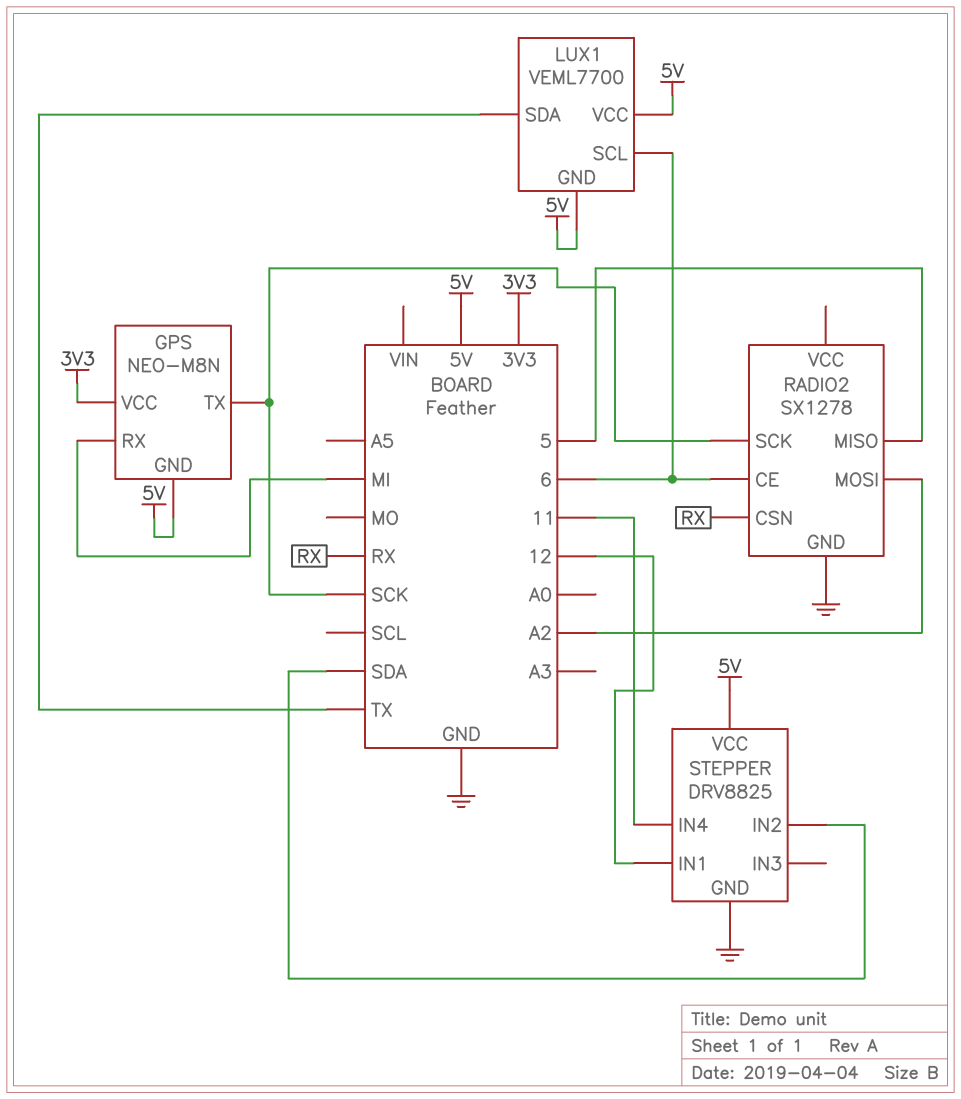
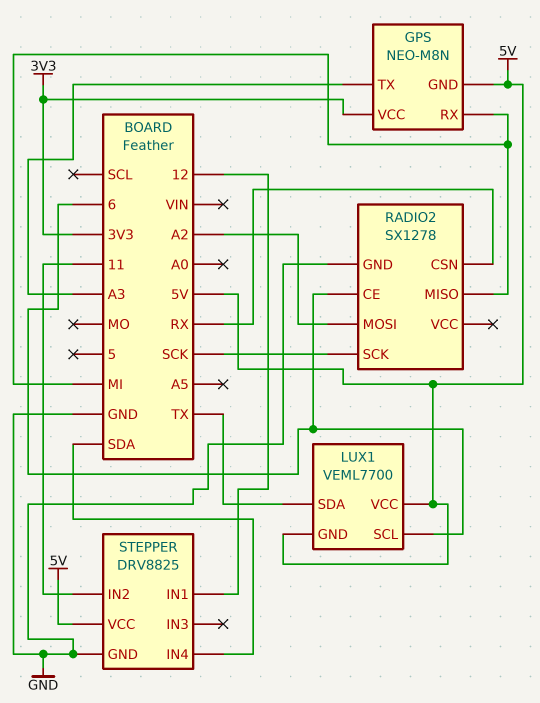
GPS pin TX: SCK -> A3
RADIO2 pin MISO: 5 -> MI
STEPPER pin IN2: SDA -> 11
STEPPER pin IN4: 11 -> SDA

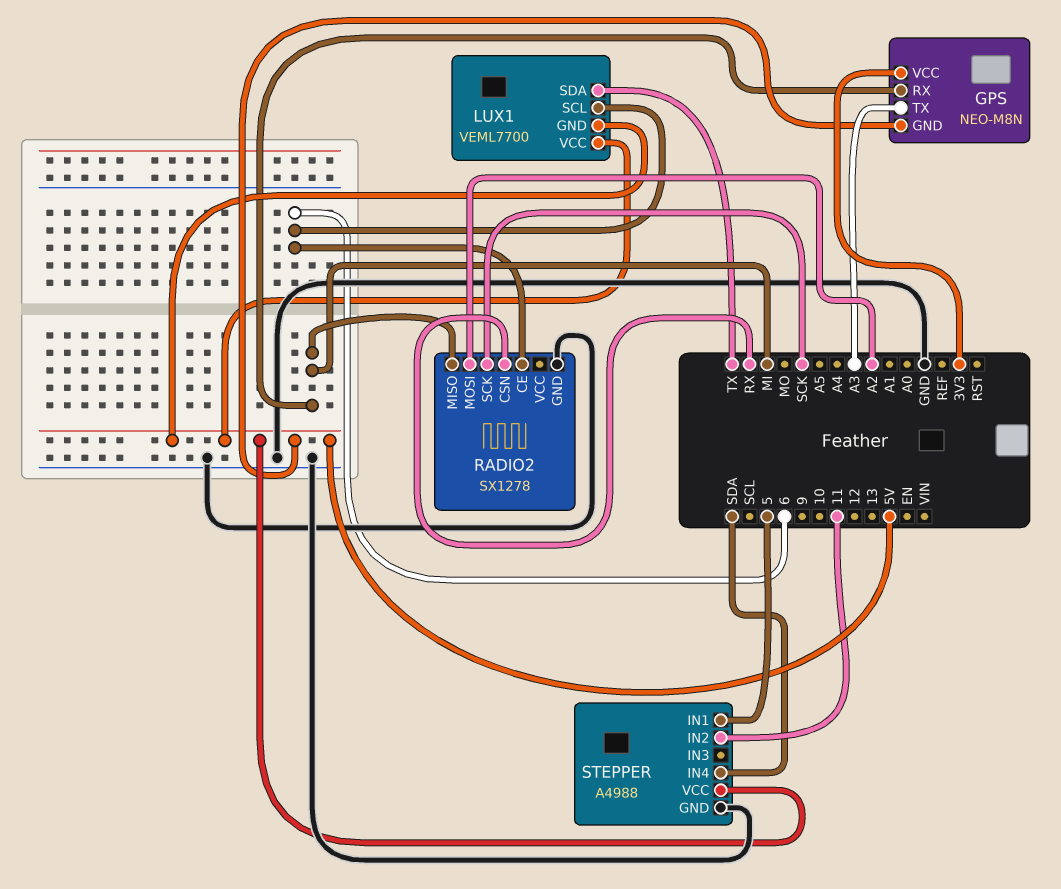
STEPPER: DRV8825 -> A4988
STEPPER pin IN1: 12 -> 5

